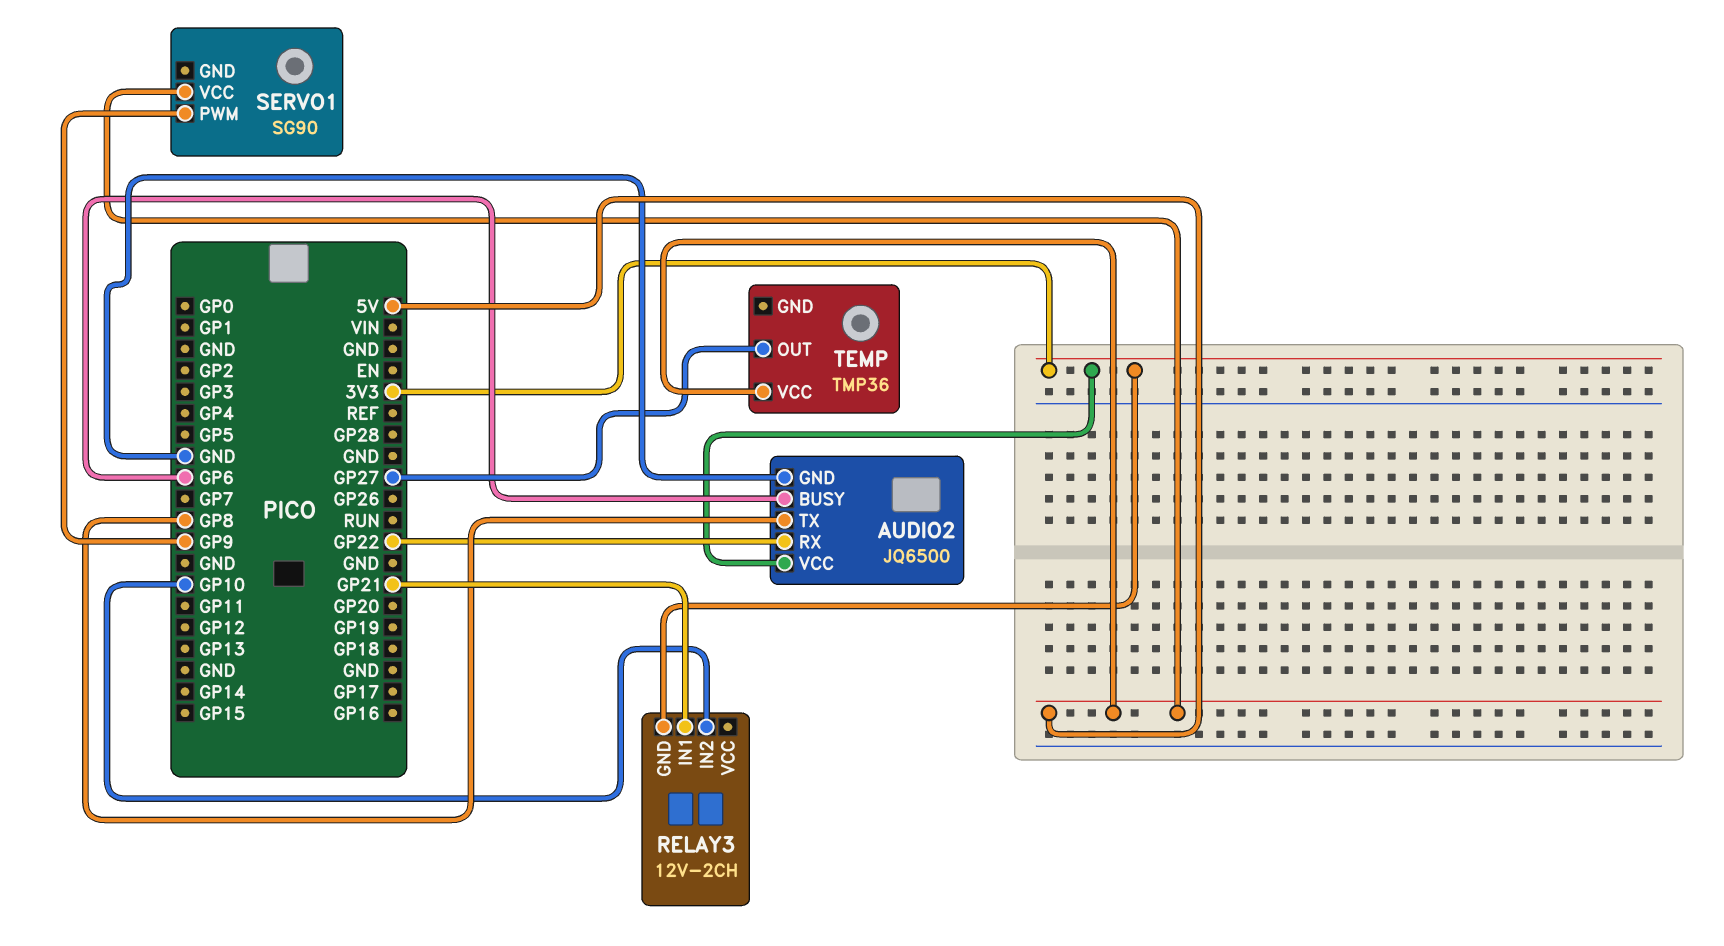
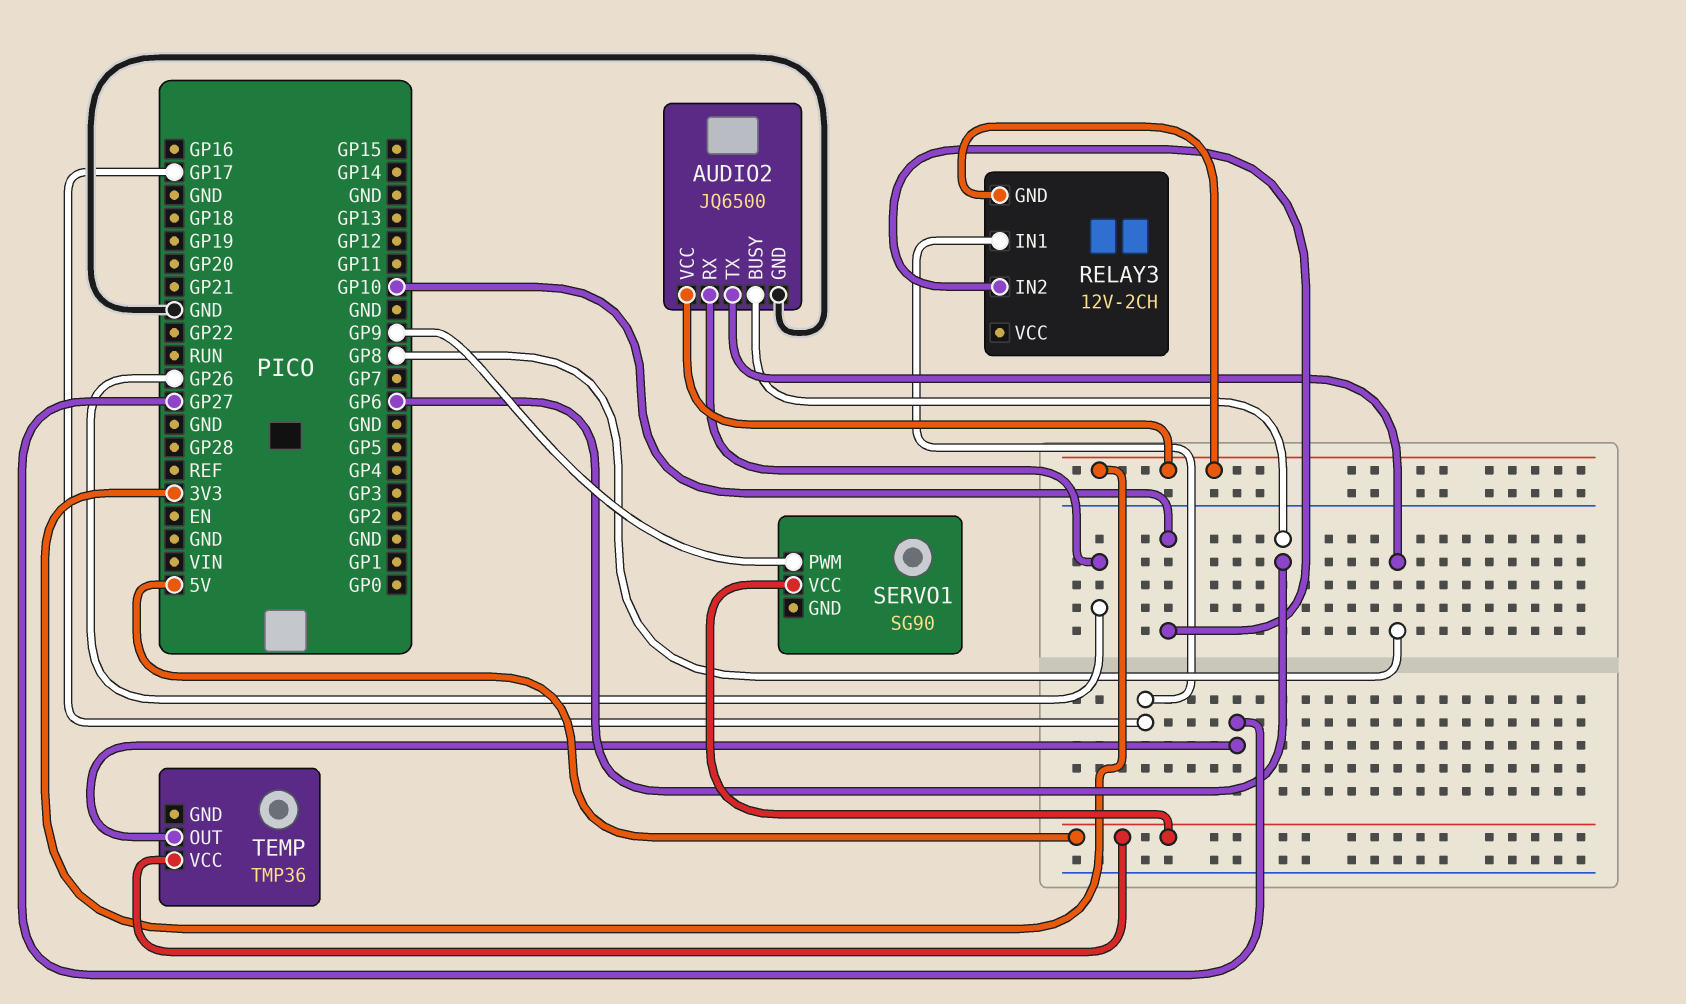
AUDIO2 pin RX: GP22 -> GP26
RELAY3 pin IN1: GP21 -> GP17

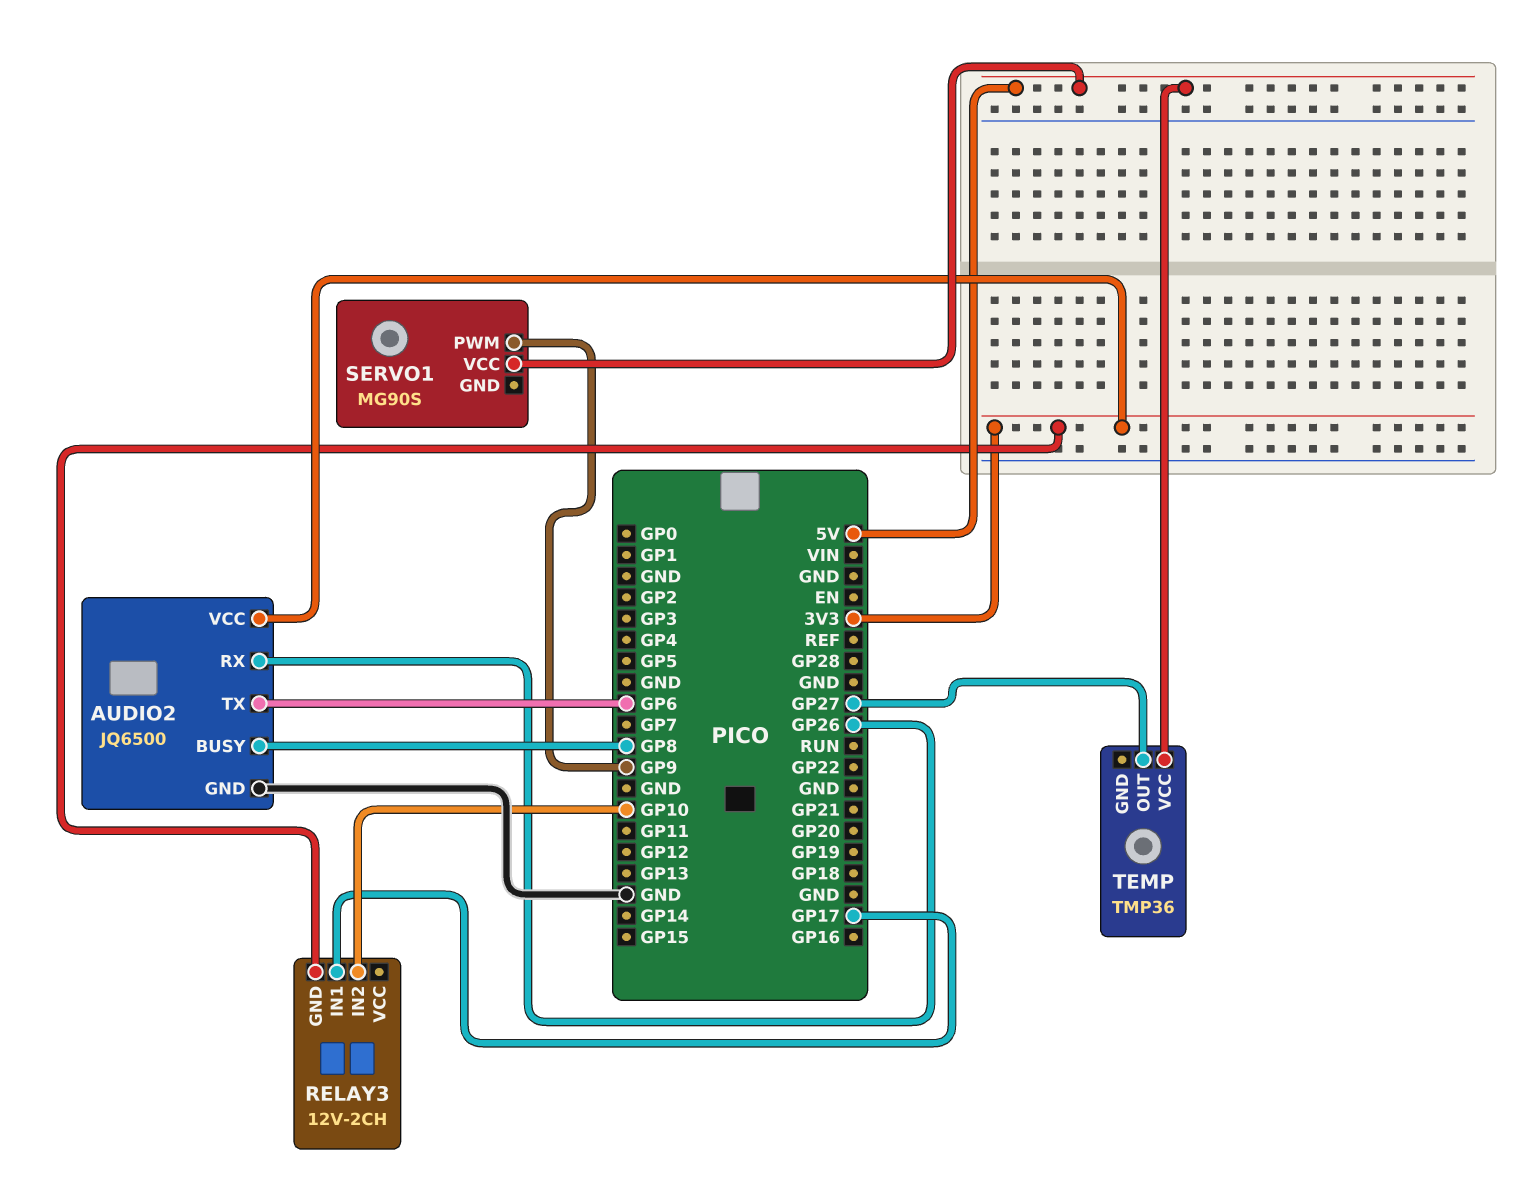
AUDIO2 pin BUSY: GP6 -> GP8
AUDIO2 pin TX: GP8 -> GP6
SERVO1: SG90 -> MG90S

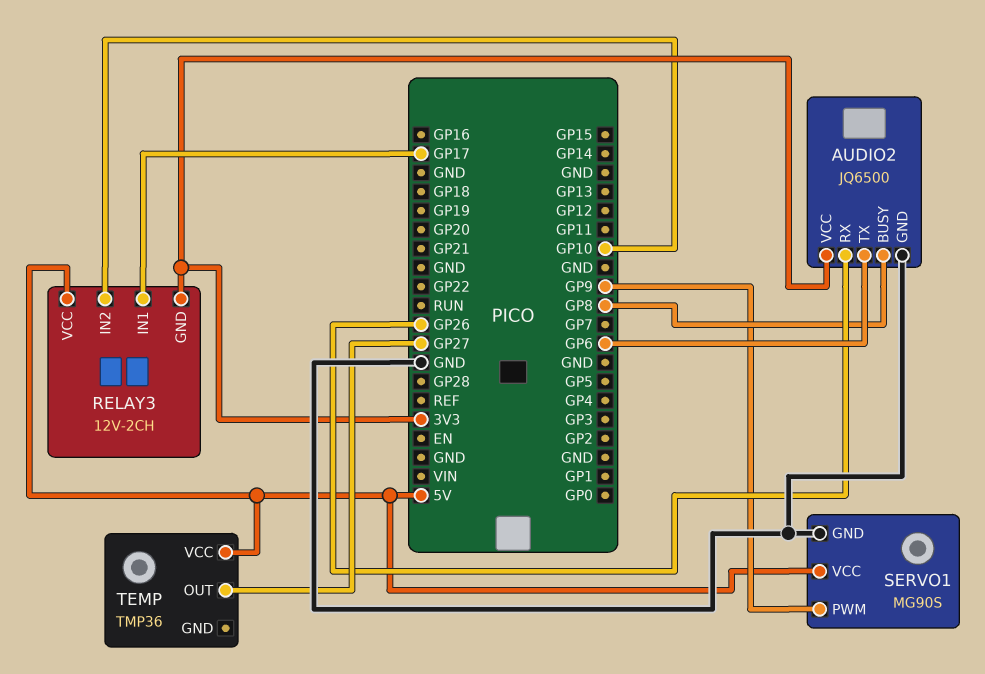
RELAY3 pin VCC: none -> 5V
SERVO1 pin GND: none -> GND

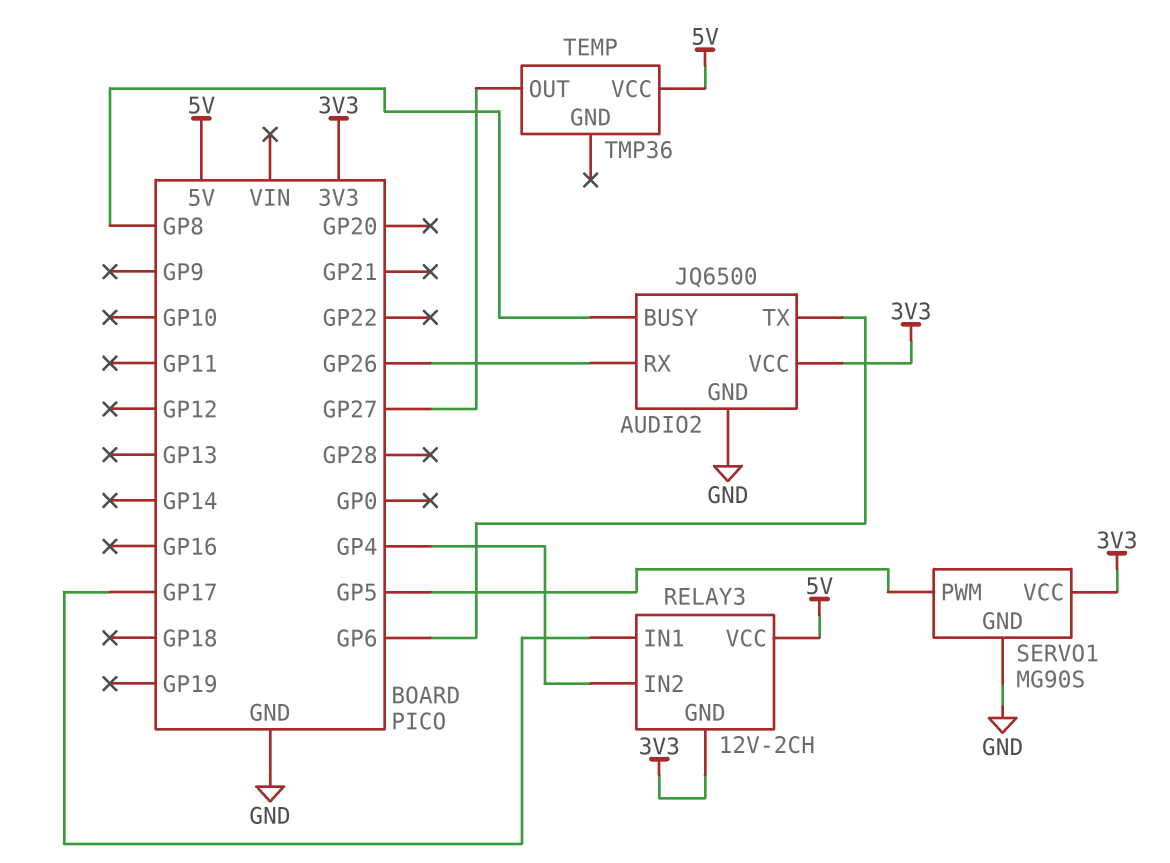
RELAY3 pin IN2: GP10 -> GP4
SERVO1 pin PWM: GP9 -> GP5
SERVO1 pin VCC: 5V -> 3V3

